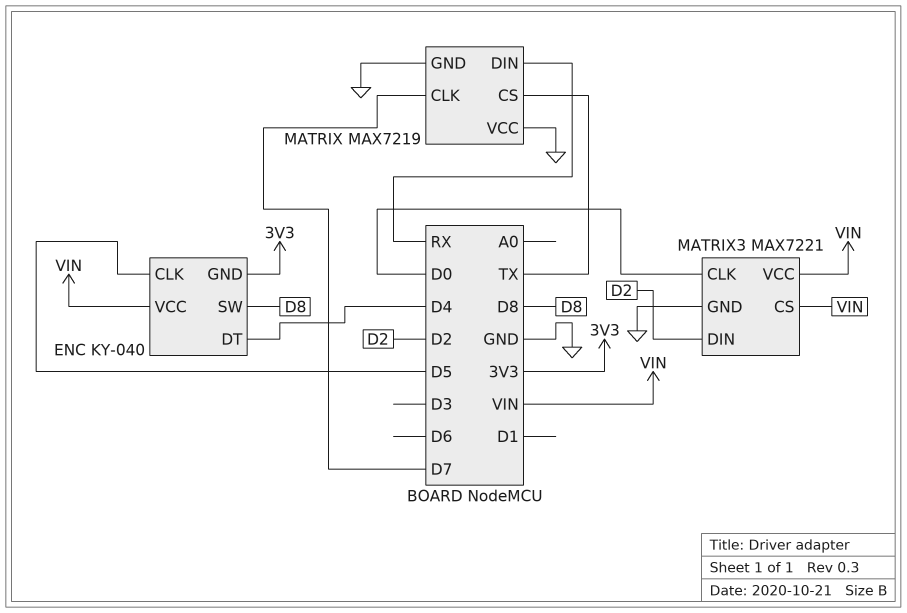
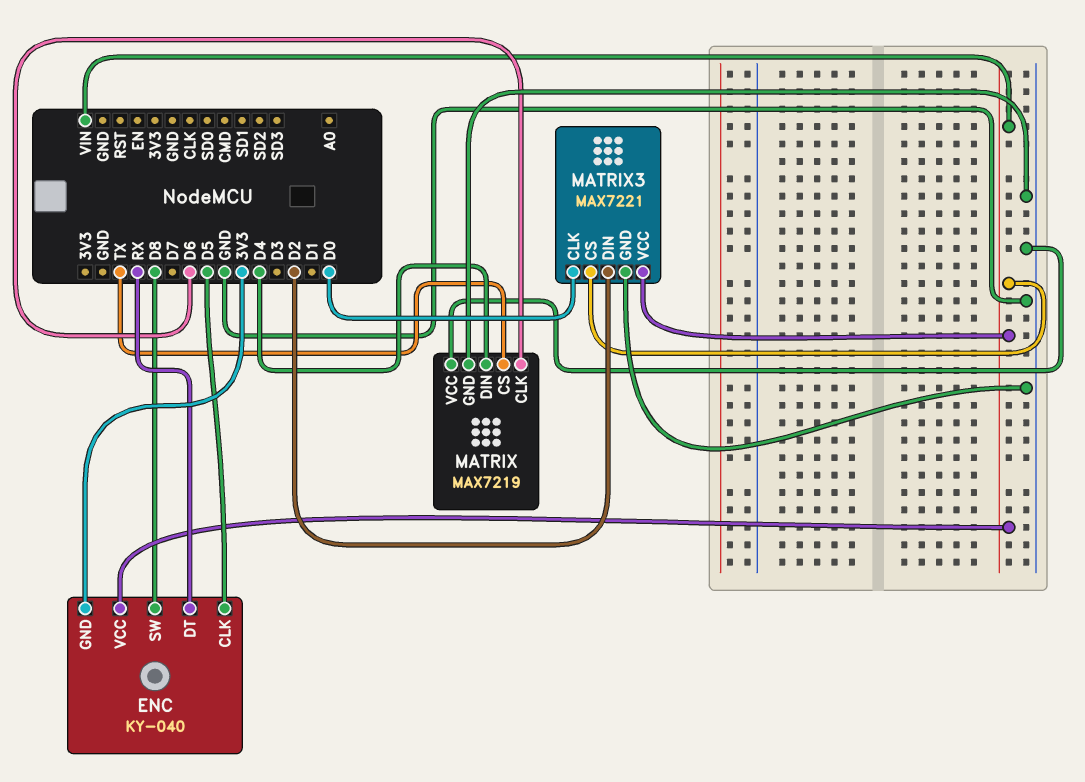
ENC pin DT: D4 -> RX
MATRIX pin CLK: D7 -> D6
MATRIX pin DIN: RX -> D4

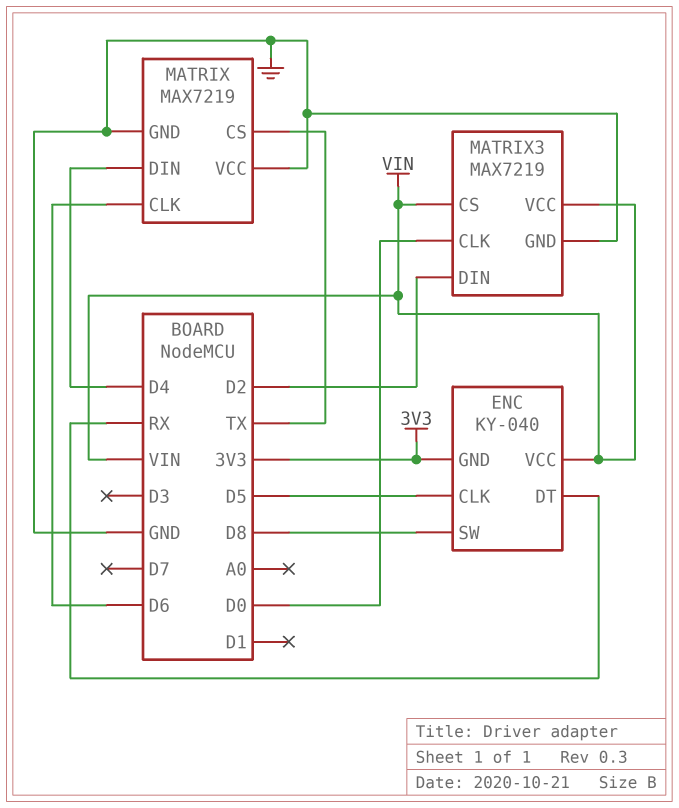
MATRIX3: MAX7221 -> MAX7219

